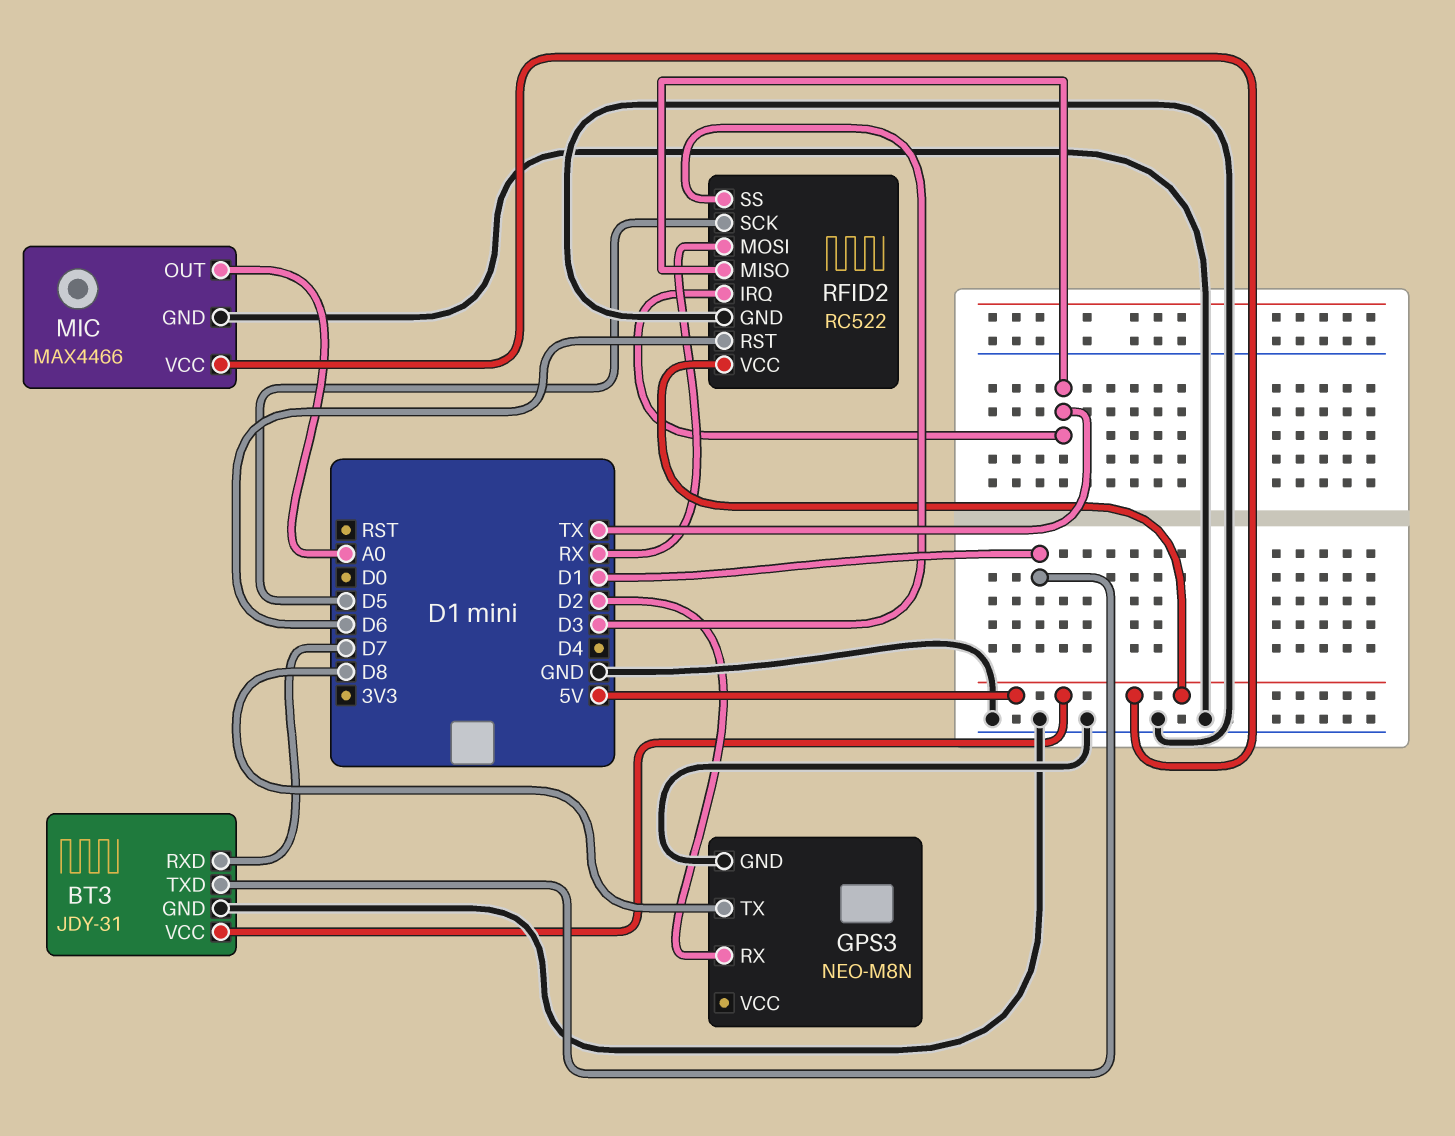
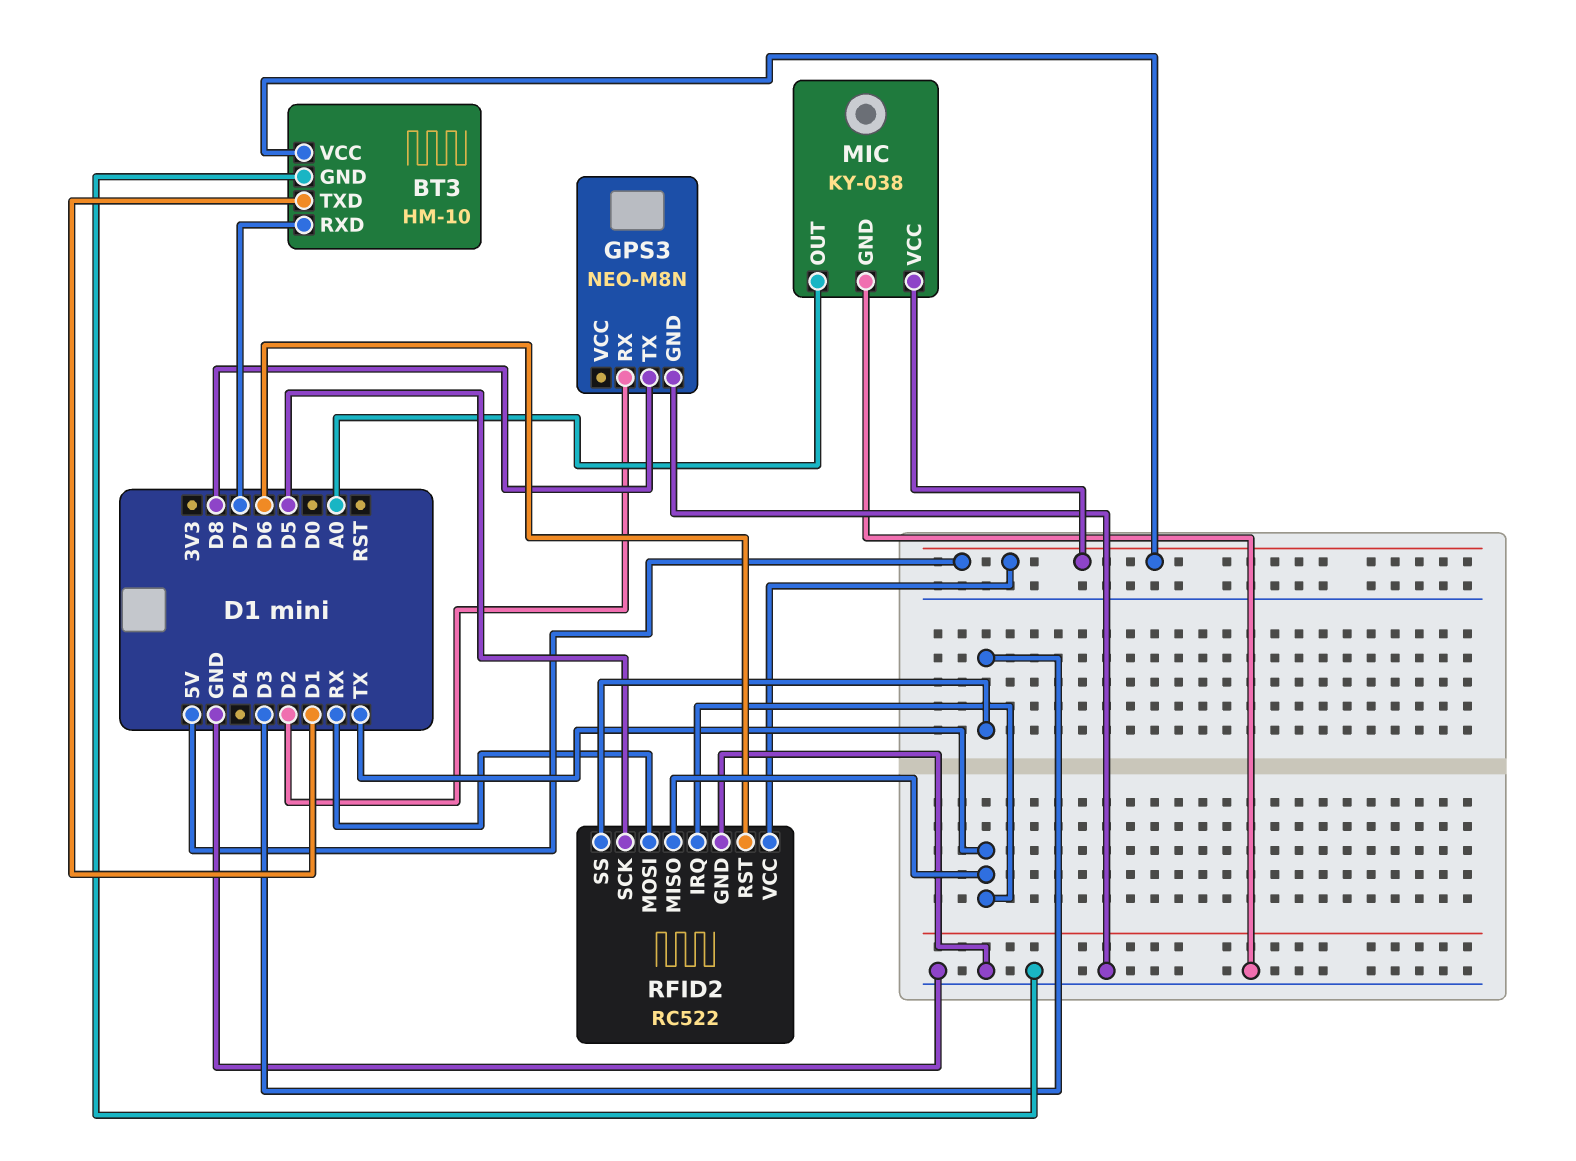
BT3: JDY-31 -> HM-10
MIC: MAX4466 -> KY-038

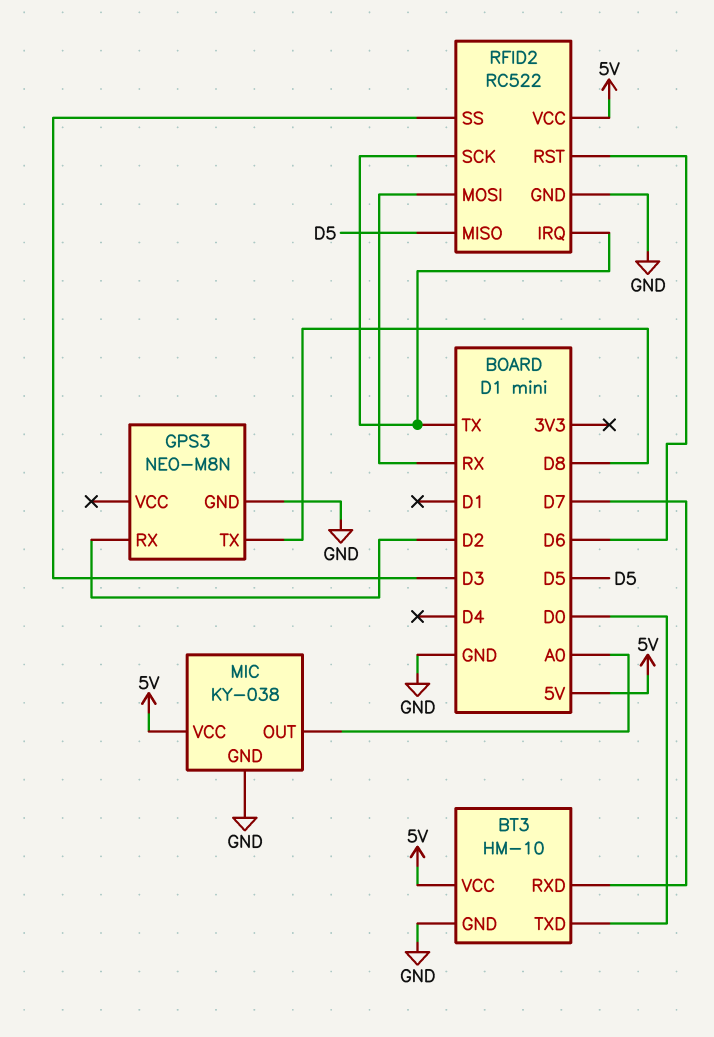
BT3 pin TXD: D1 -> D0
RFID2 pin MISO: TX -> D5
RFID2 pin SCK: D5 -> TX

